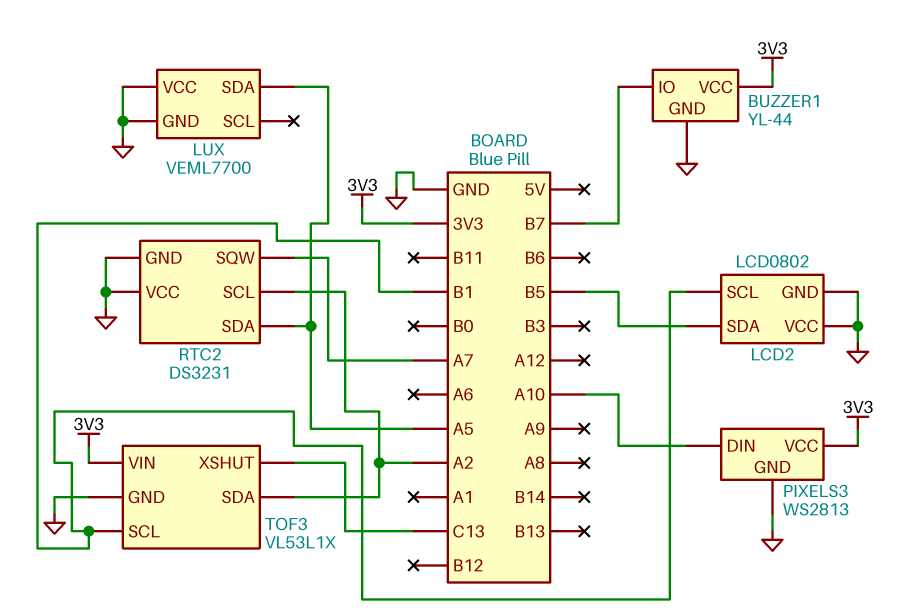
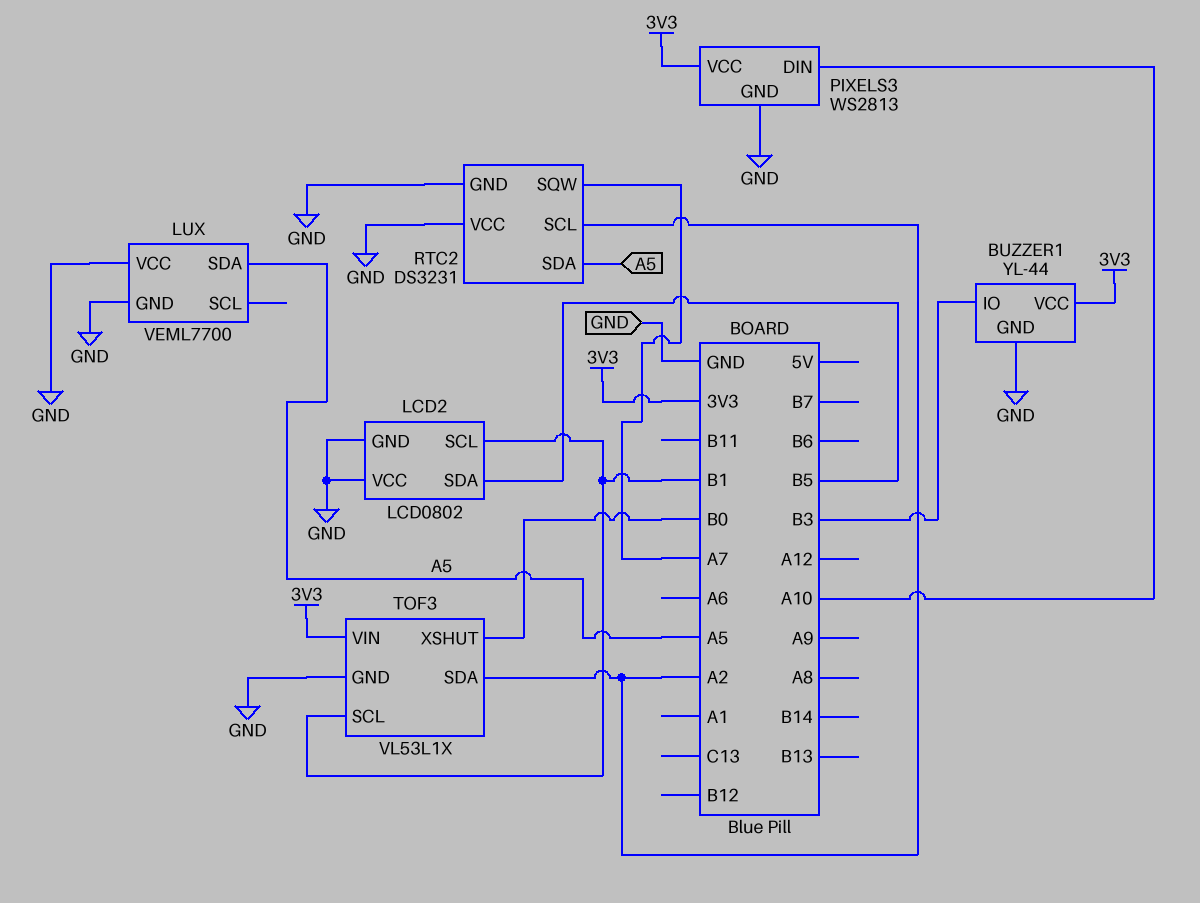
BUZZER1 pin IO: B7 -> B3
TOF3 pin XSHUT: C13 -> B0

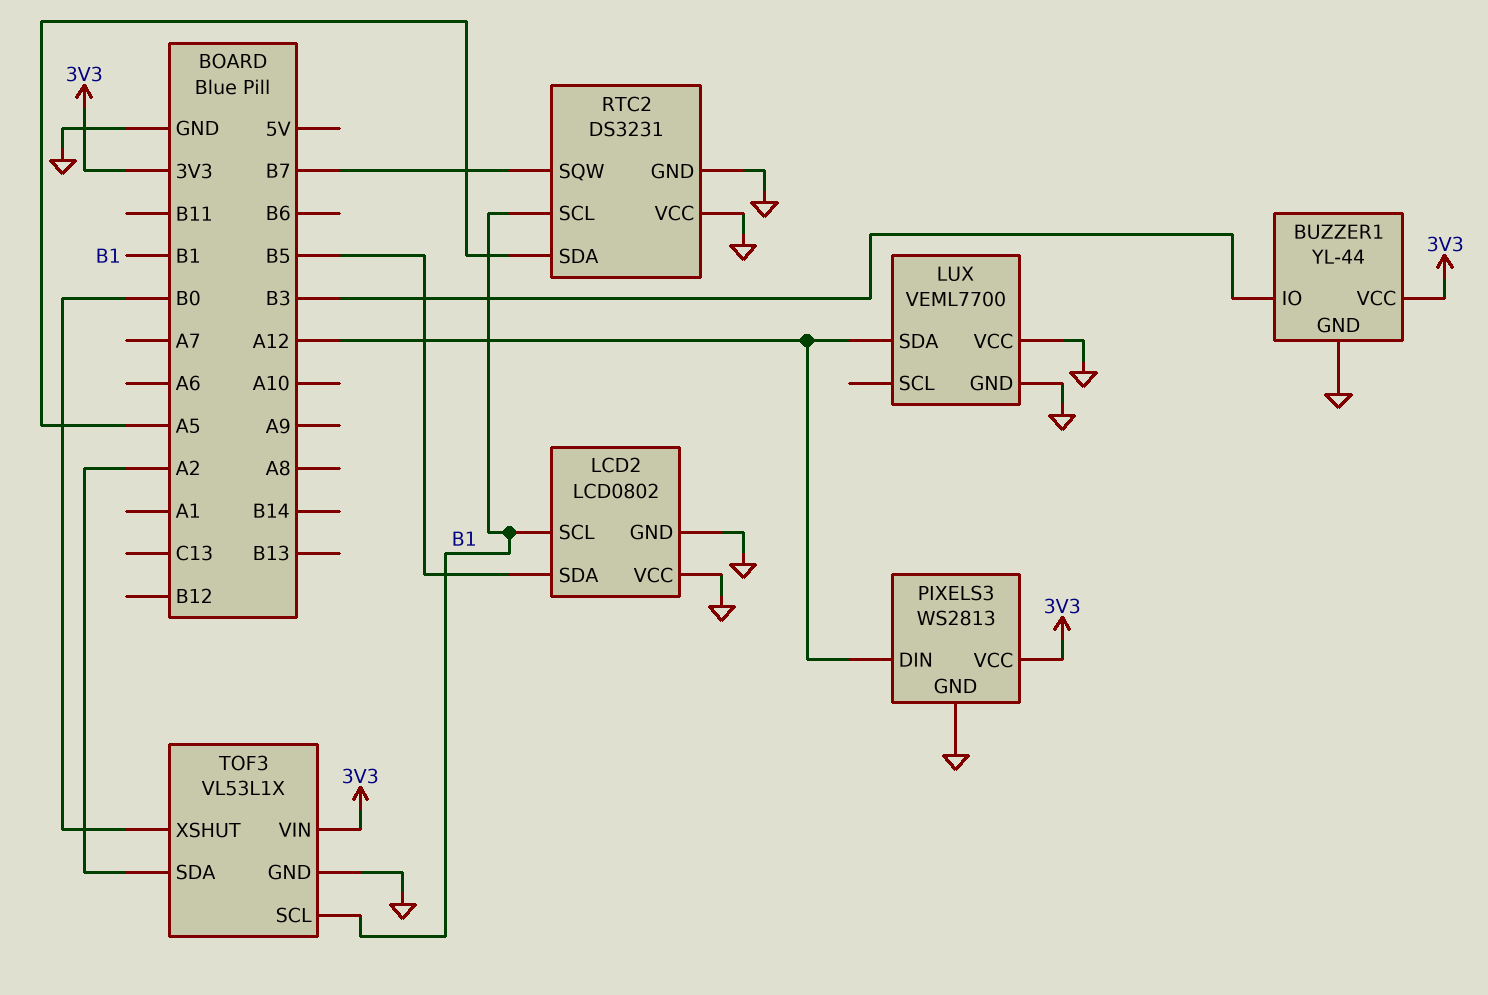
LUX pin SDA: A5 -> A12
PIXELS3 pin DIN: A10 -> A12
RTC2 pin SCL: A2 -> B1
RTC2 pin SQW: A7 -> B7

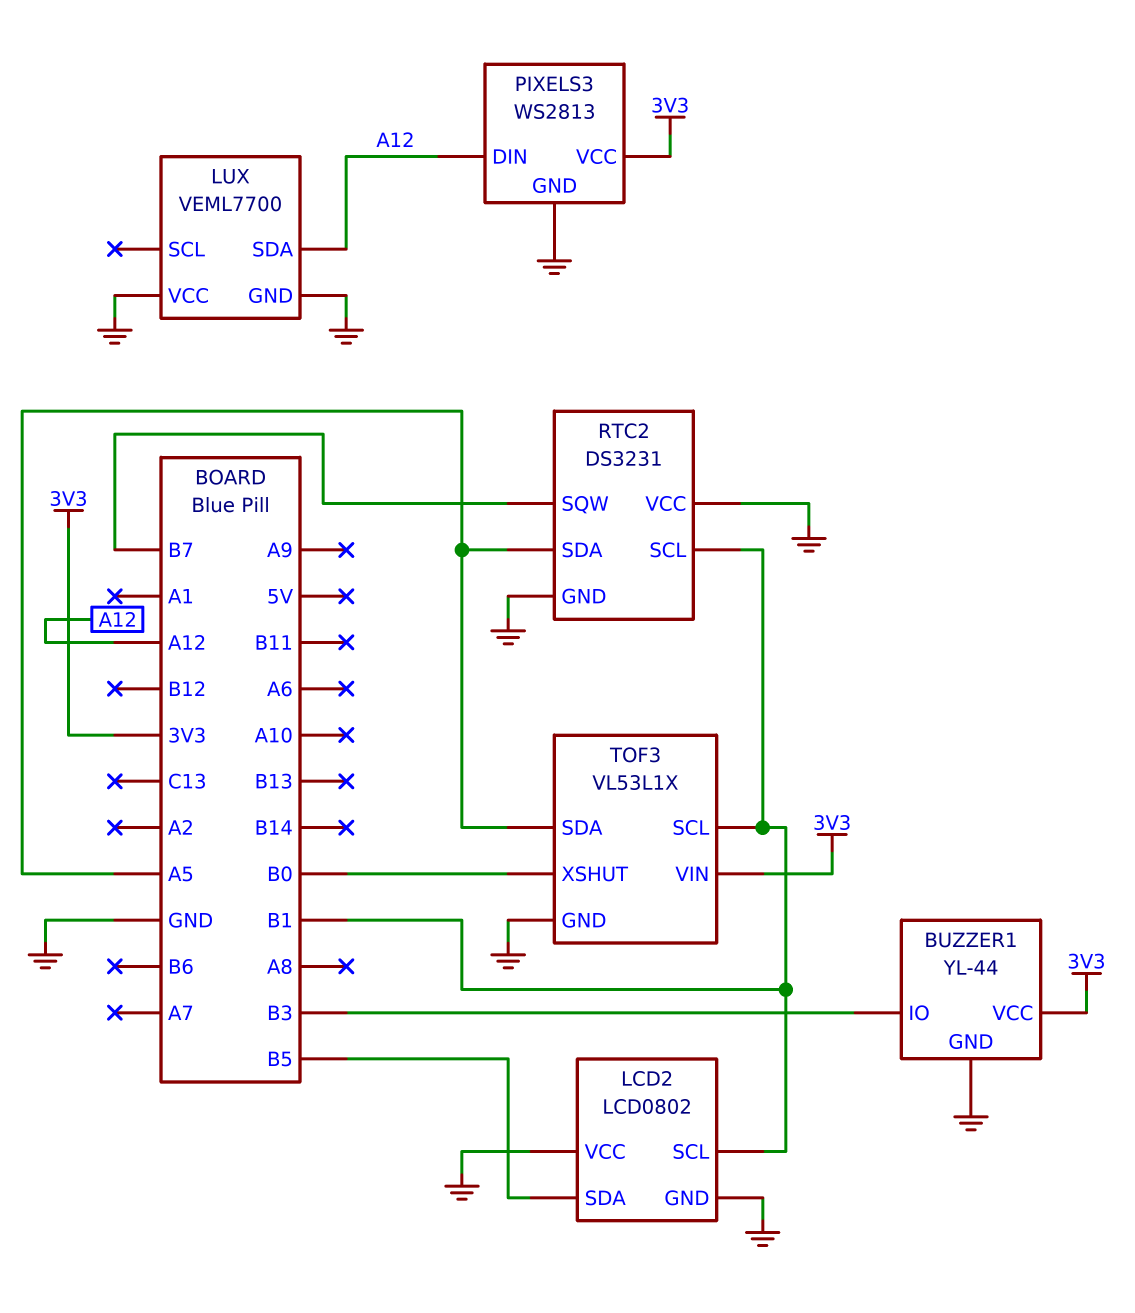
TOF3 pin SDA: A2 -> A5

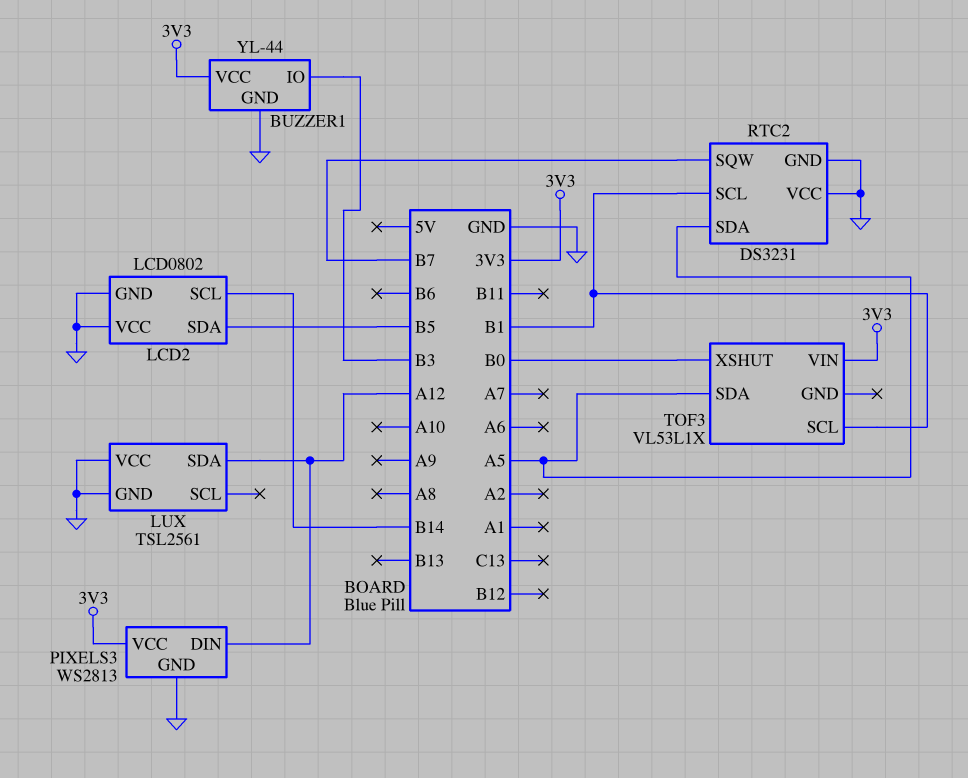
LCD2 pin SCL: B1 -> B14
LUX: VEML7700 -> TSL2561
TOF3 pin GND: GND -> none

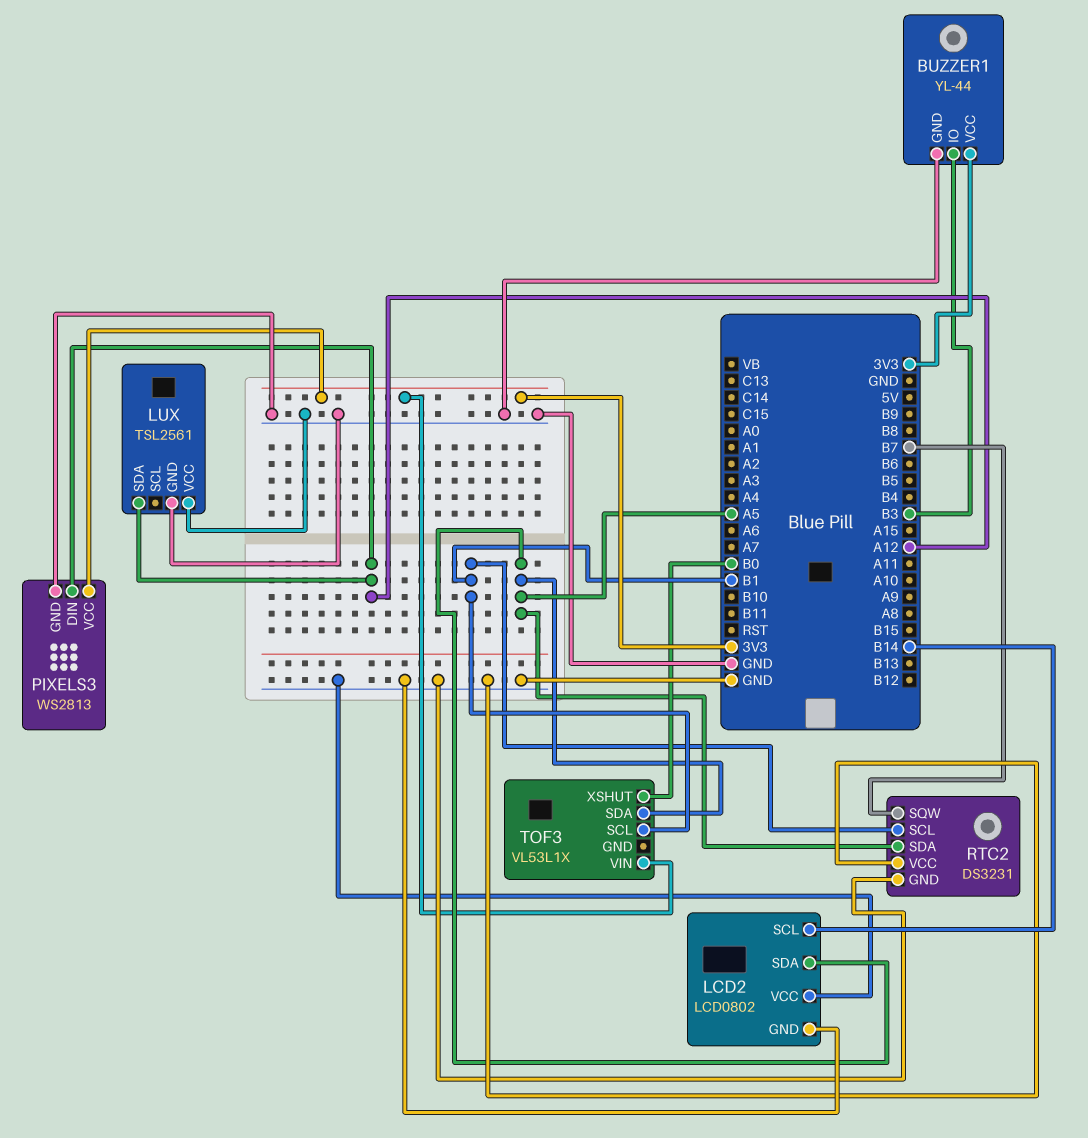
LCD2 pin SDA: B5 -> A5

